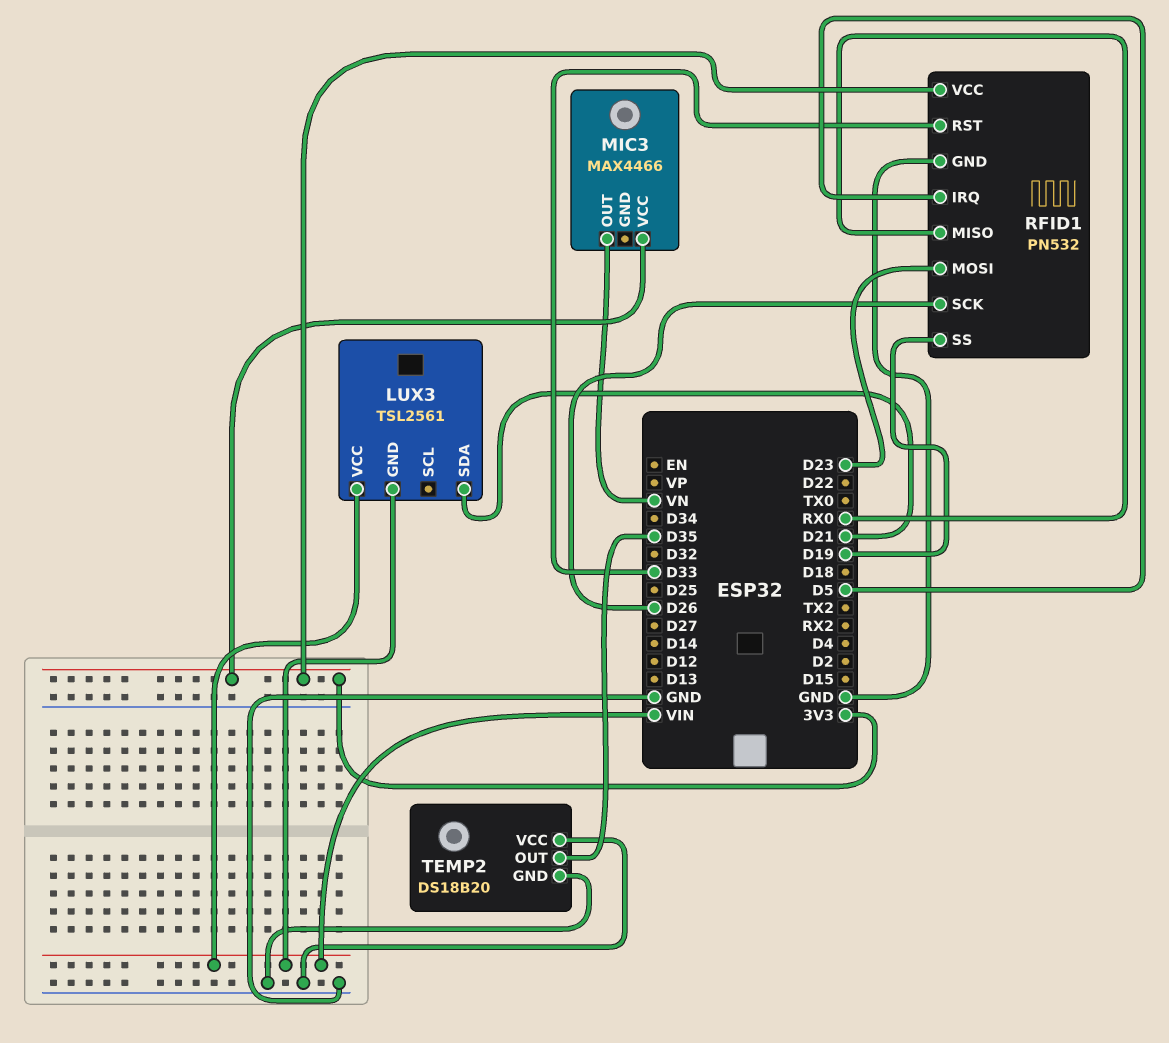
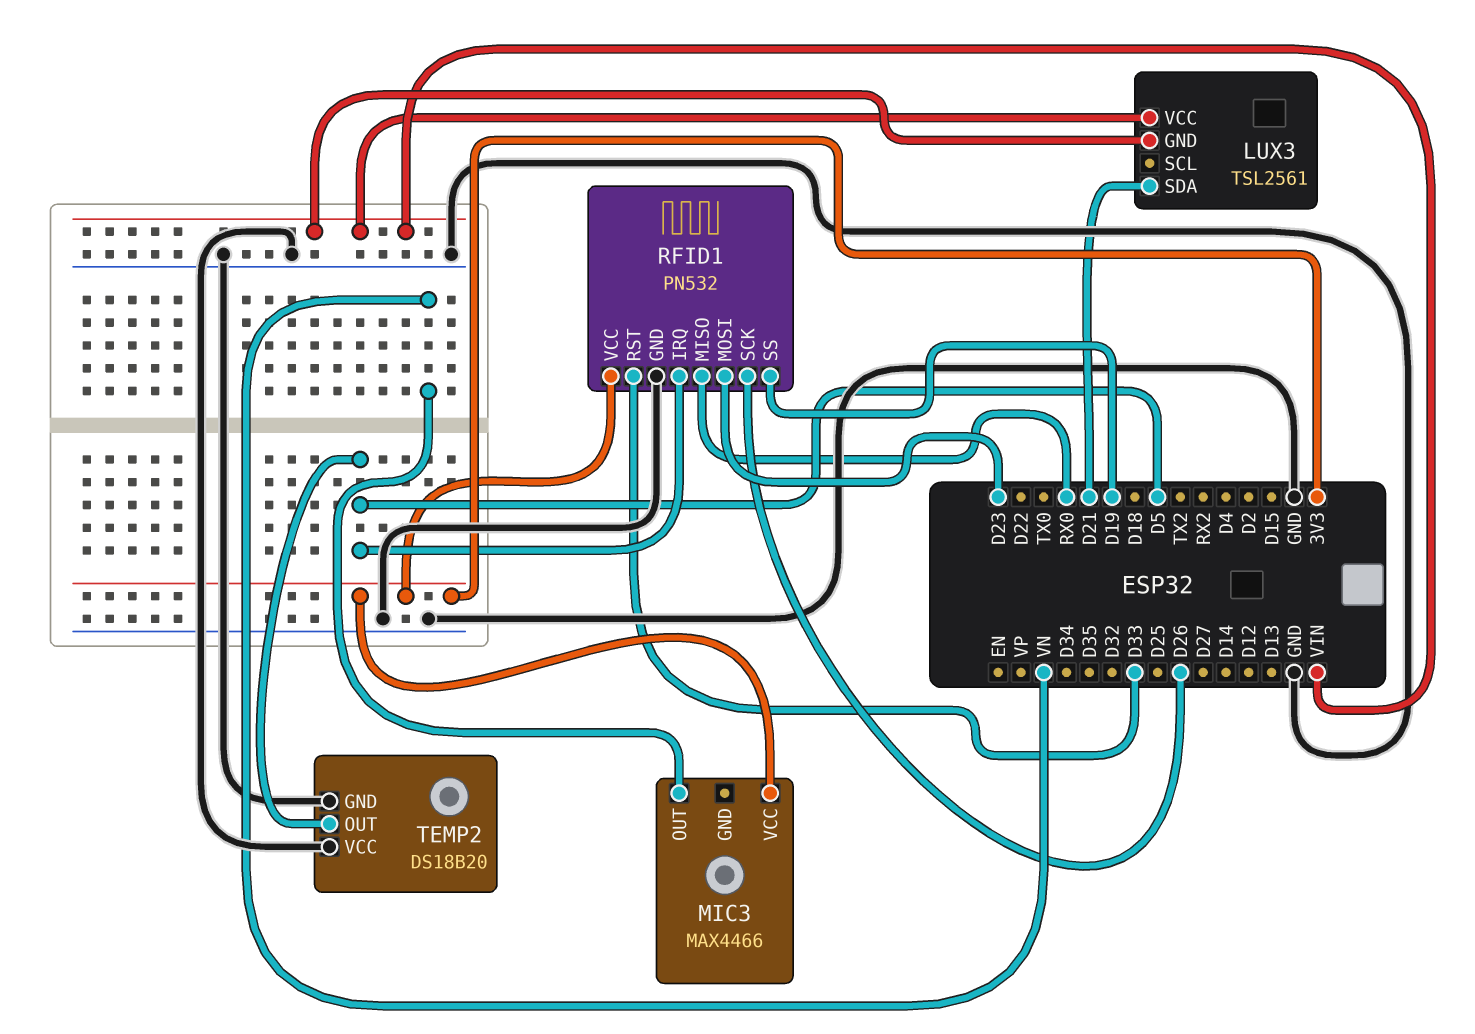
TEMP2 pin OUT: D35 -> D5

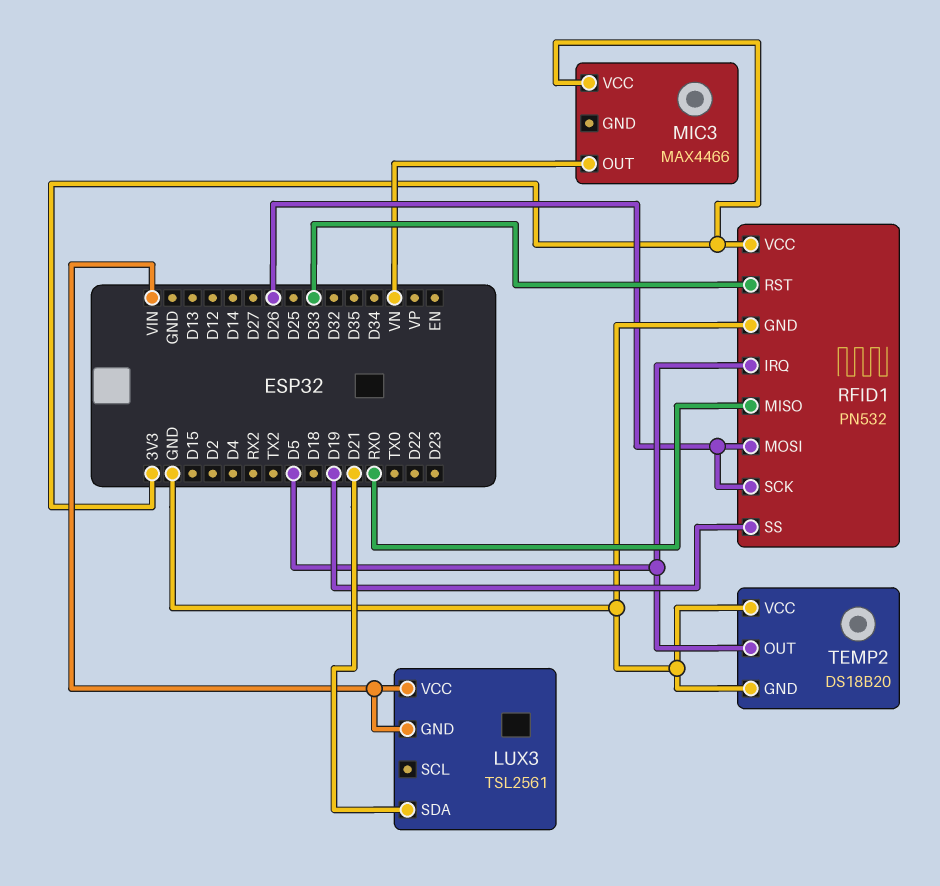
RFID1 pin MOSI: D23 -> D26

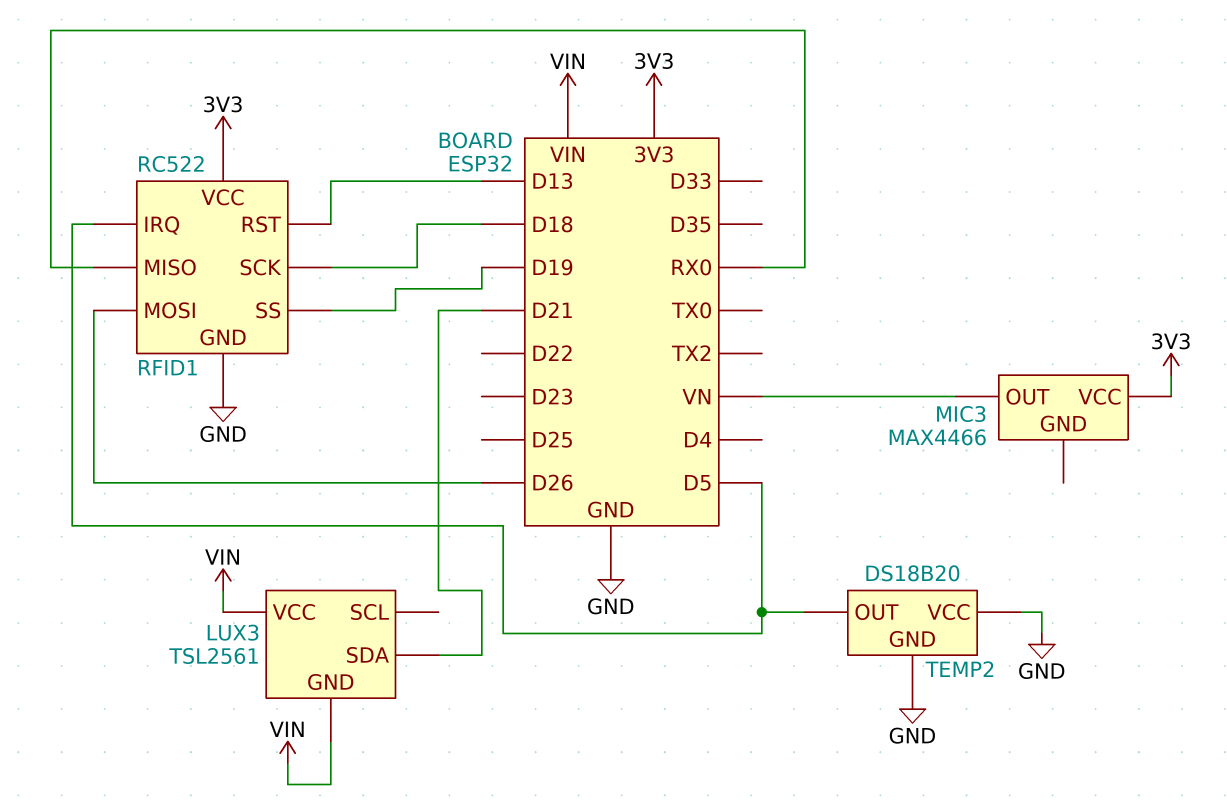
RFID1: PN532 -> RC522
RFID1 pin RST: D33 -> D13
RFID1 pin SCK: D26 -> D18

